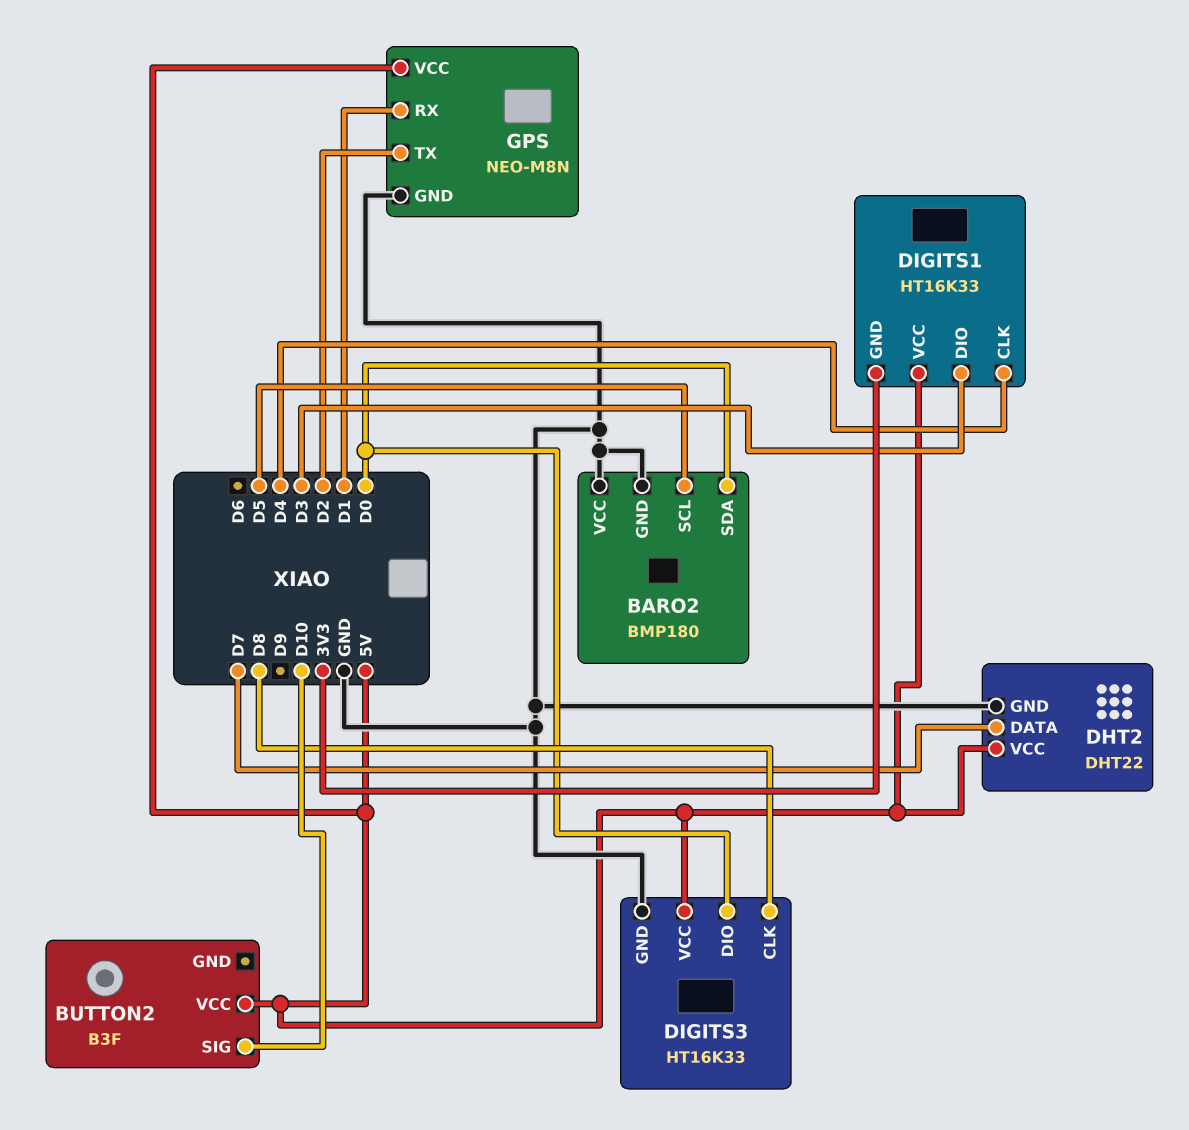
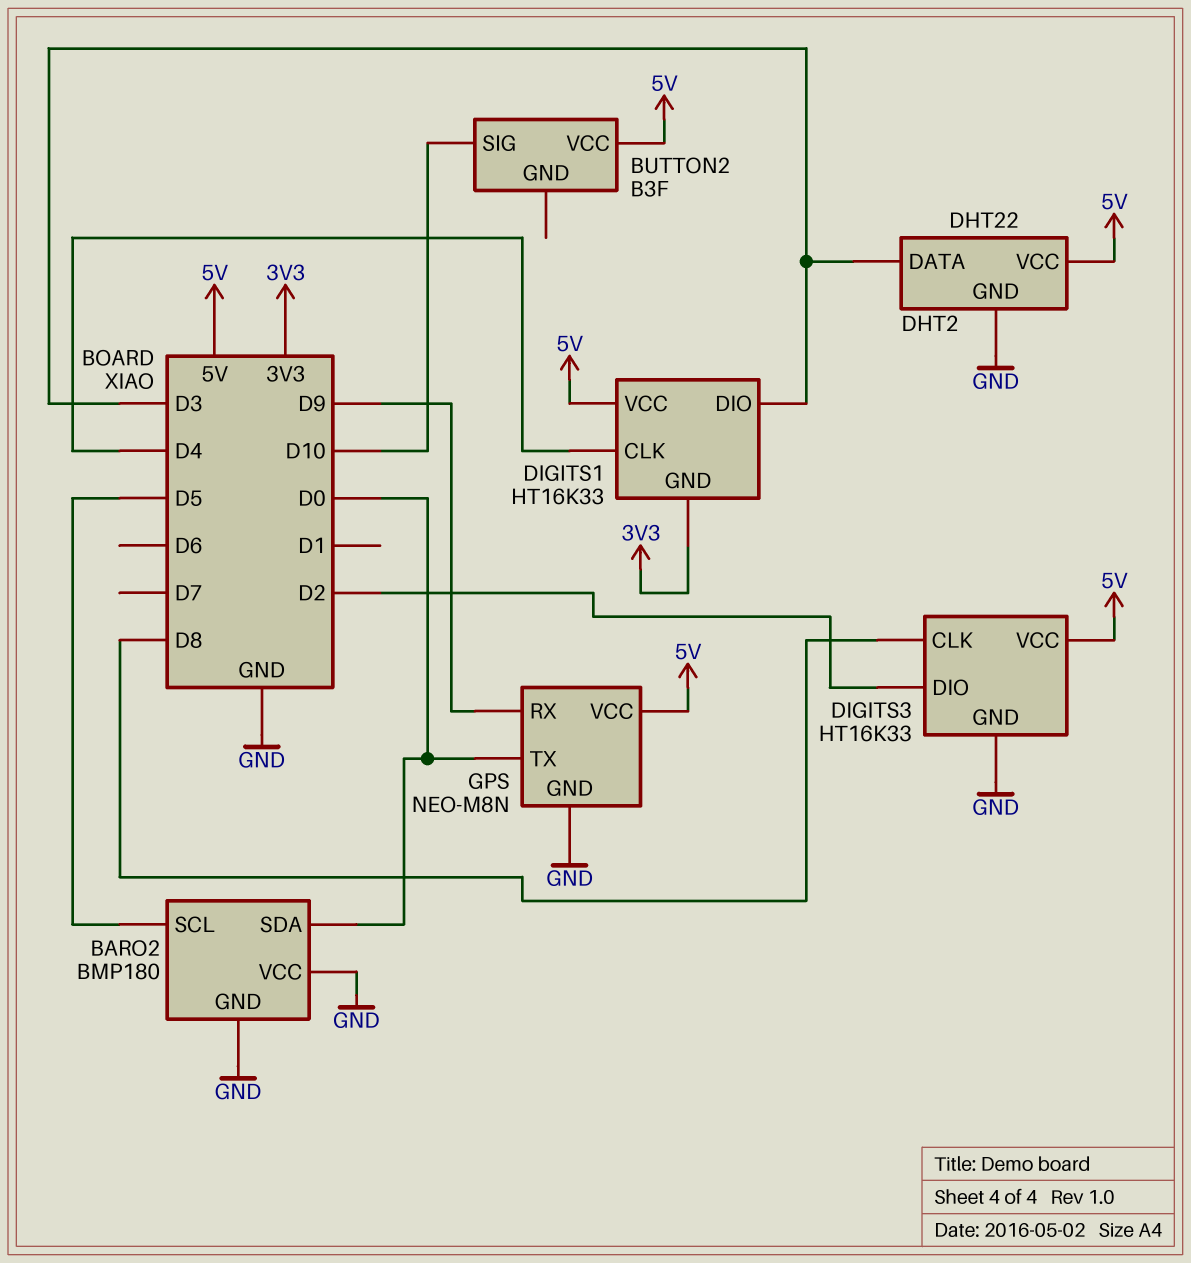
DHT2 pin DATA: D7 -> D3
DIGITS3 pin DIO: D0 -> D2
GPS pin RX: D1 -> D9
GPS pin TX: D2 -> D0

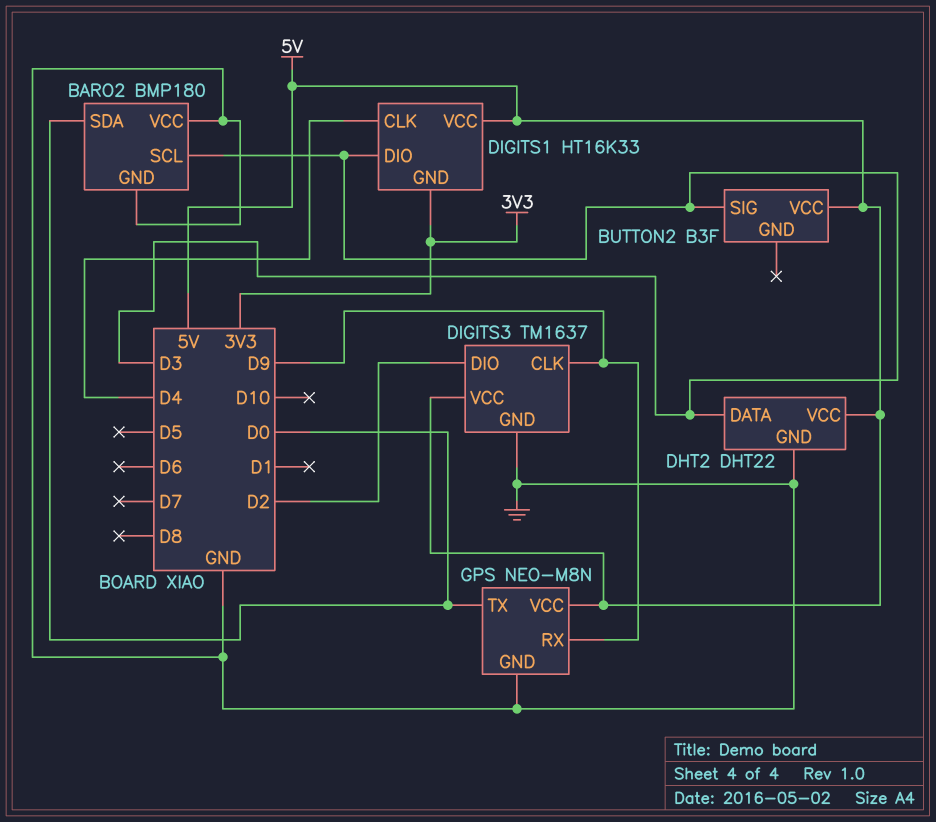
BARO2 pin SCL: D5 -> D3
BUTTON2 pin SIG: D10 -> D3
DIGITS3: HT16K33 -> TM1637
DIGITS3 pin CLK: D8 -> D9

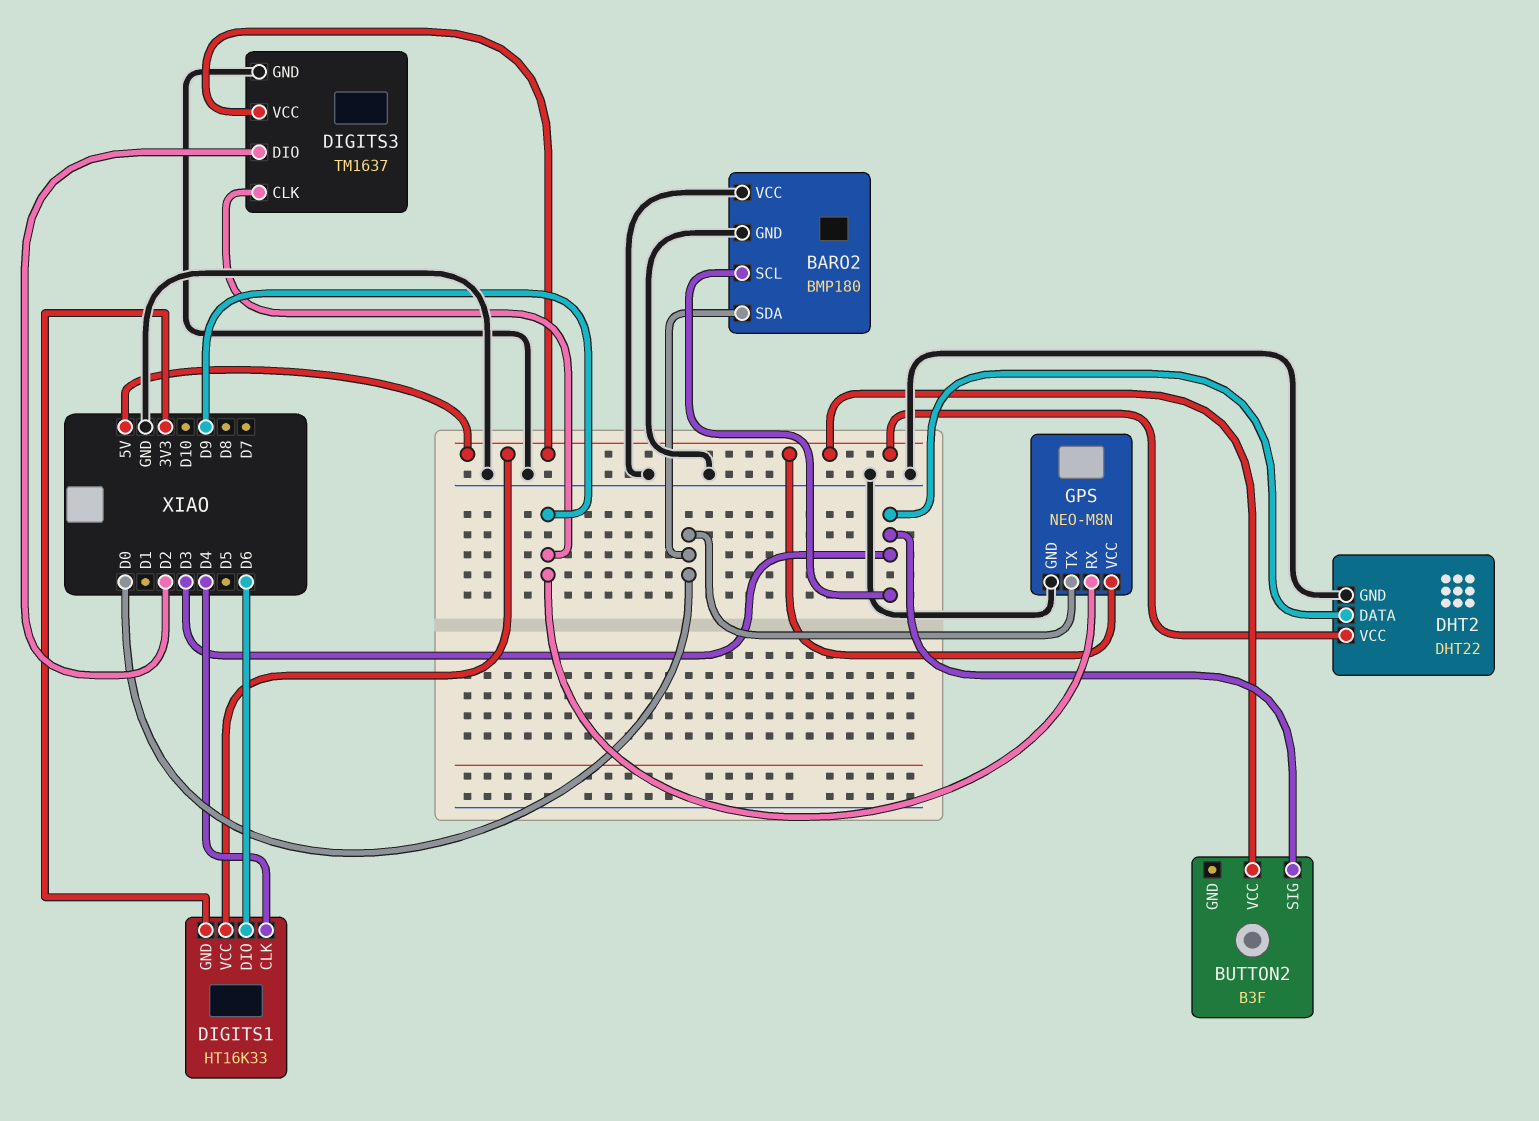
DIGITS1 pin DIO: D3 -> D6

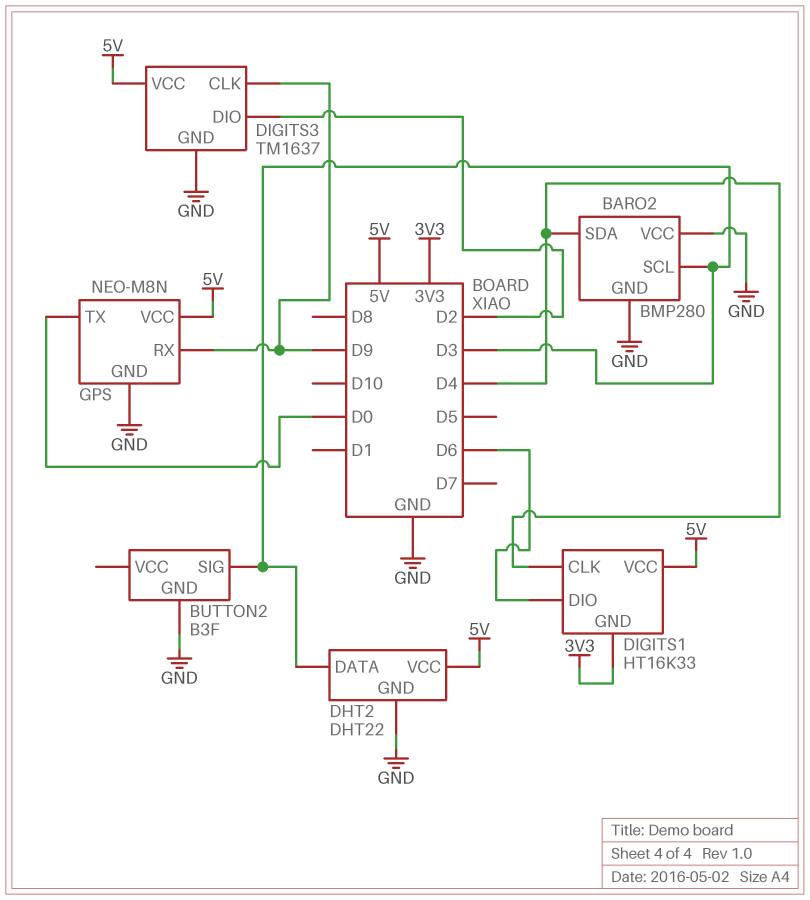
BARO2: BMP180 -> BMP280
BARO2 pin SDA: D0 -> D4
BUTTON2 pin GND: none -> GND
BUTTON2 pin VCC: 5V -> none

